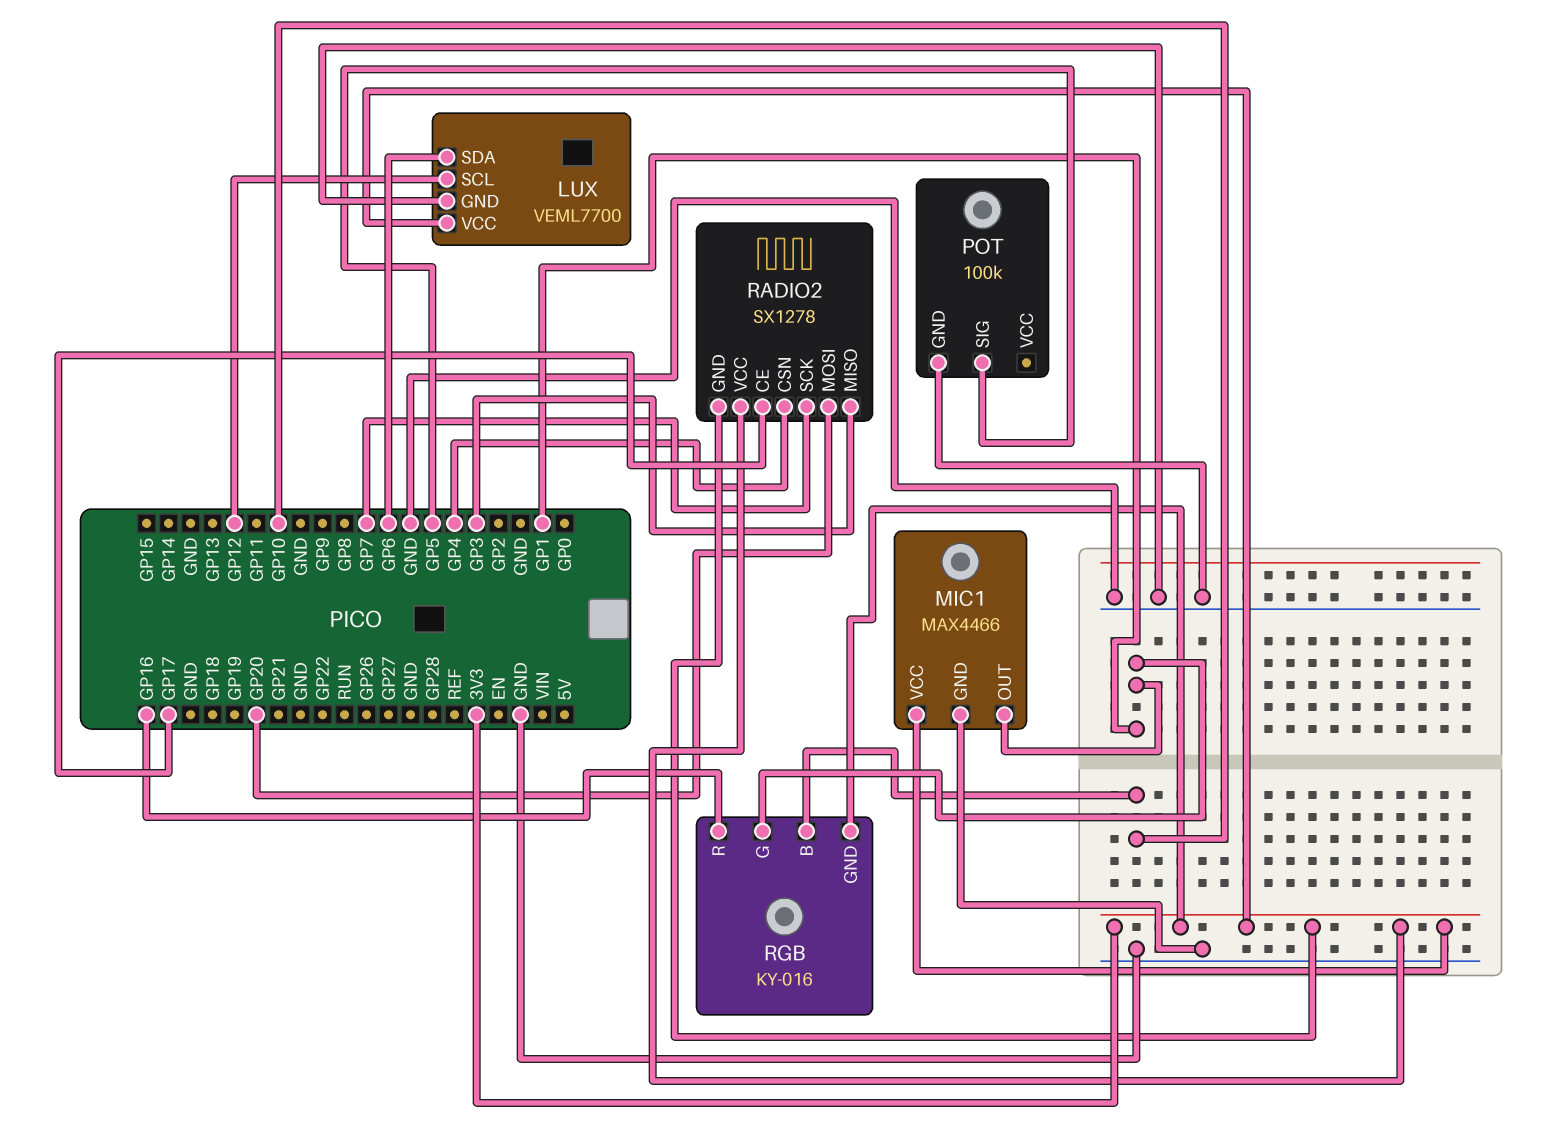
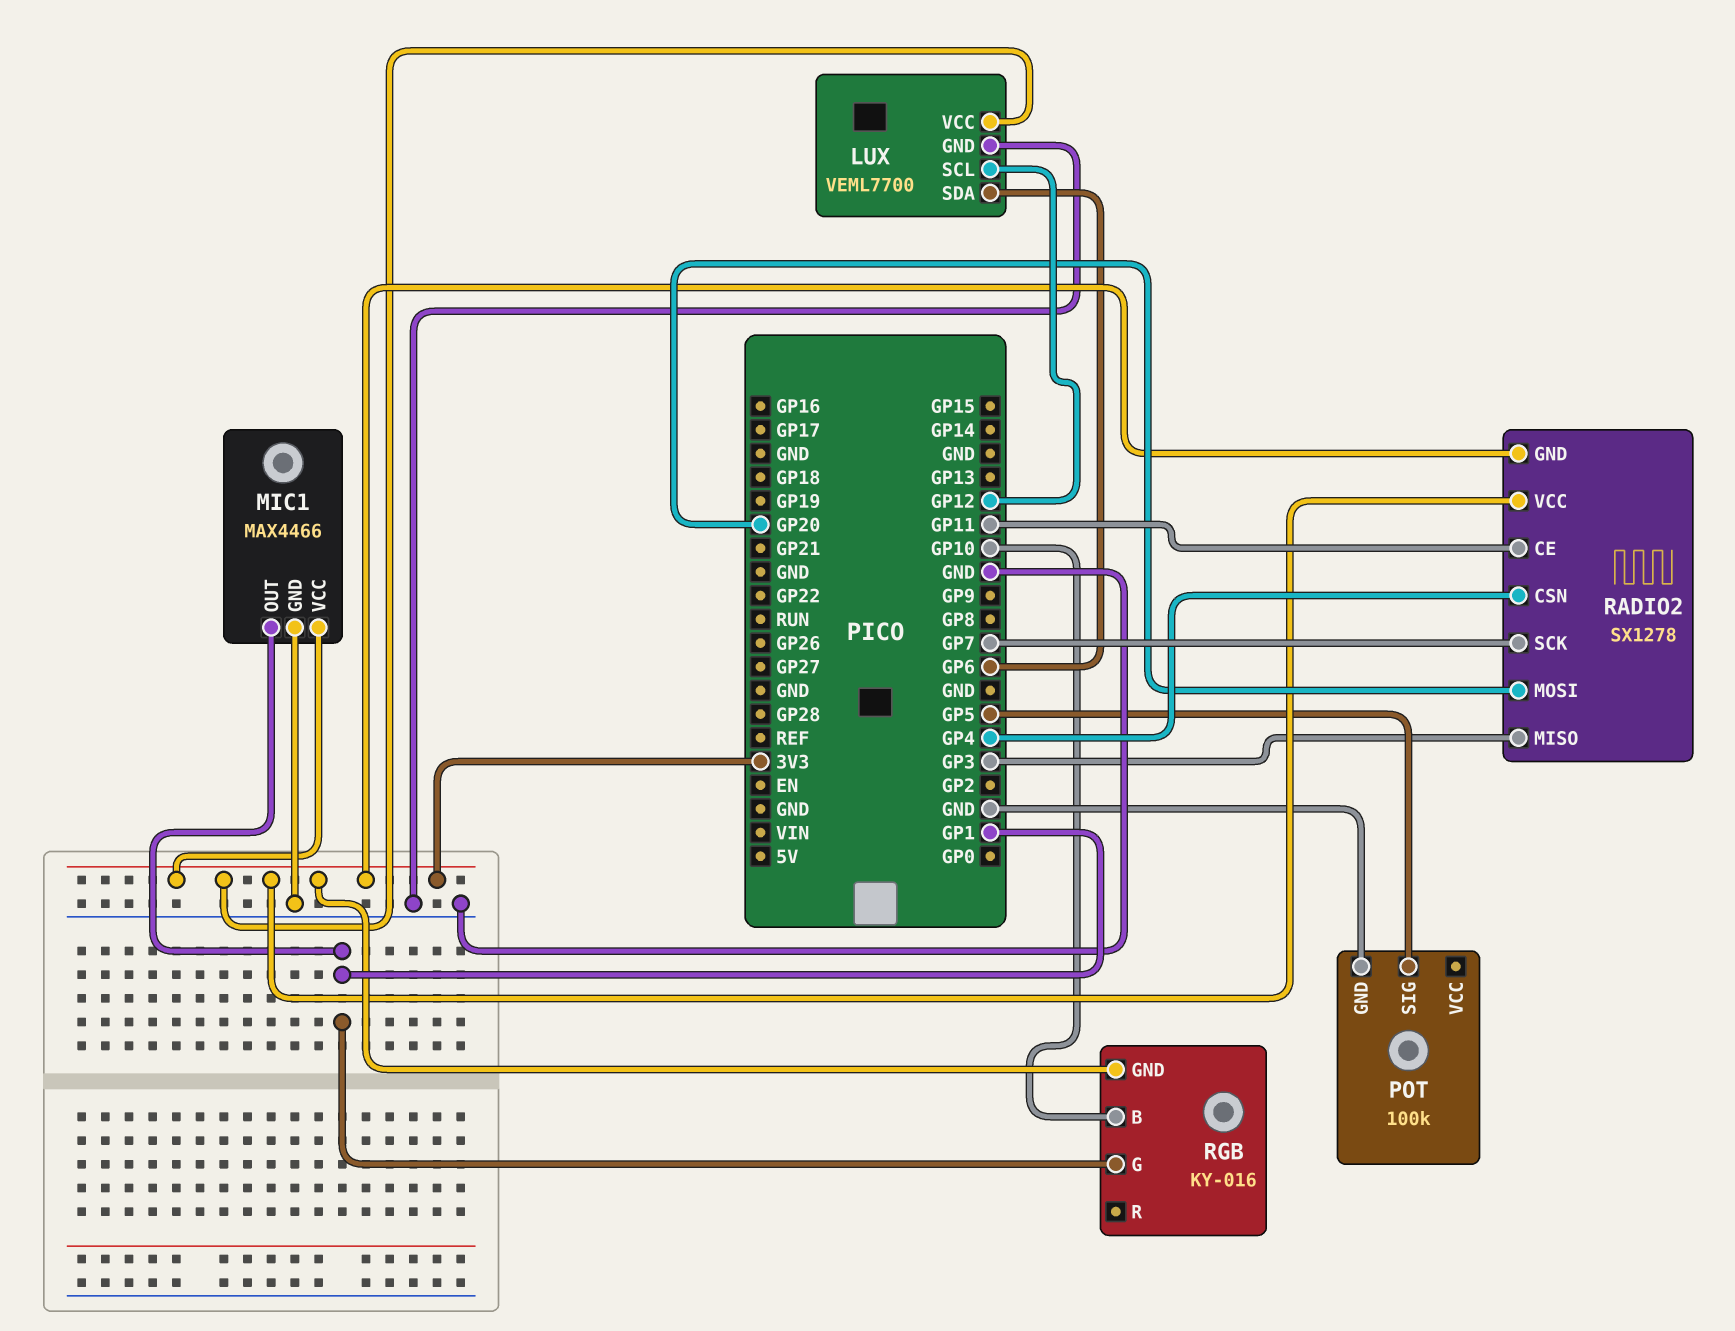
RADIO2 pin CE: GP17 -> GP11
RGB pin R: GP16 -> none

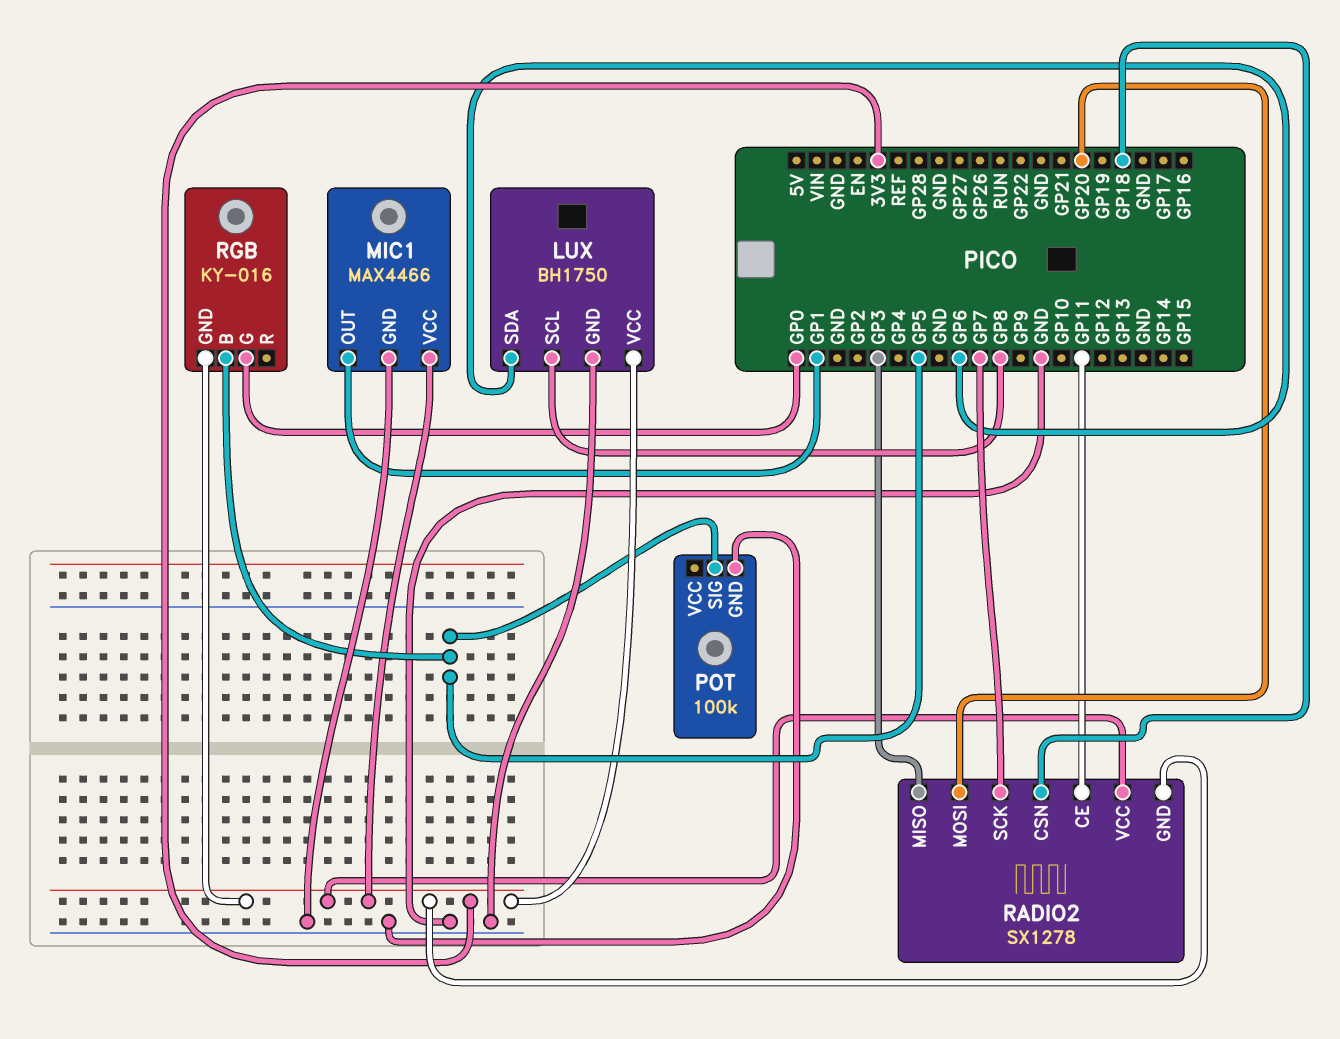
LUX: VEML7700 -> BH1750
LUX pin SCL: GP12 -> GP8
RADIO2 pin CSN: GP4 -> GP18
RGB pin B: GP10 -> GP5
RGB pin G: GP1 -> GP0

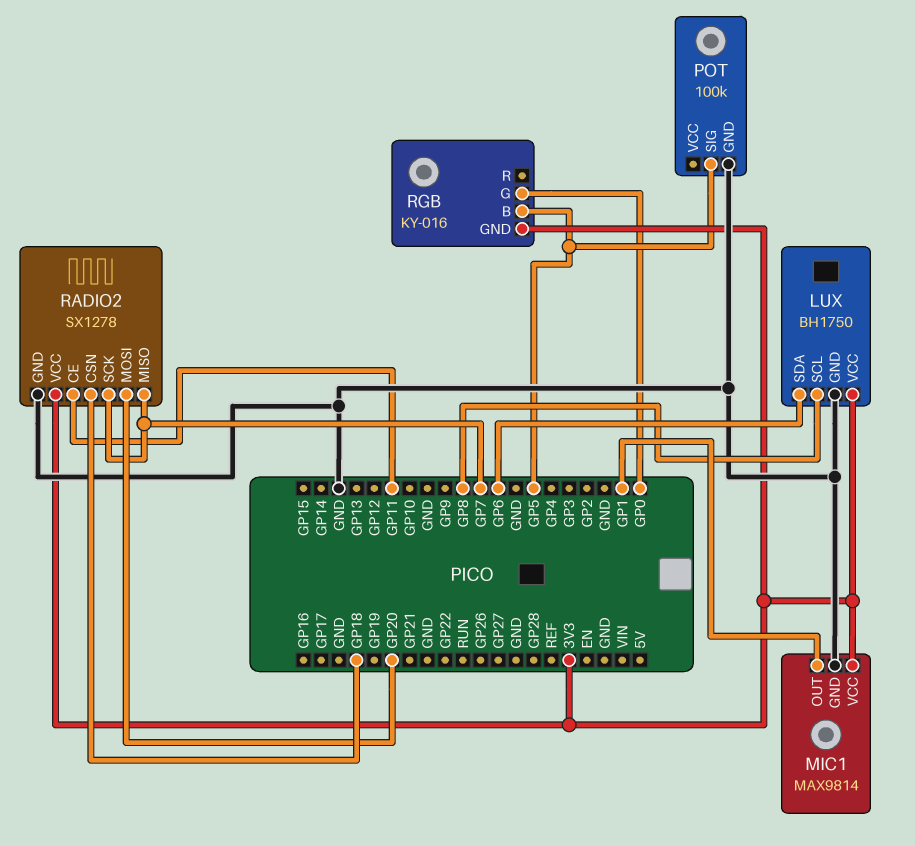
MIC1: MAX4466 -> MAX9814
RADIO2 pin GND: 3V3 -> GND
RADIO2 pin MISO: GP3 -> GP7

